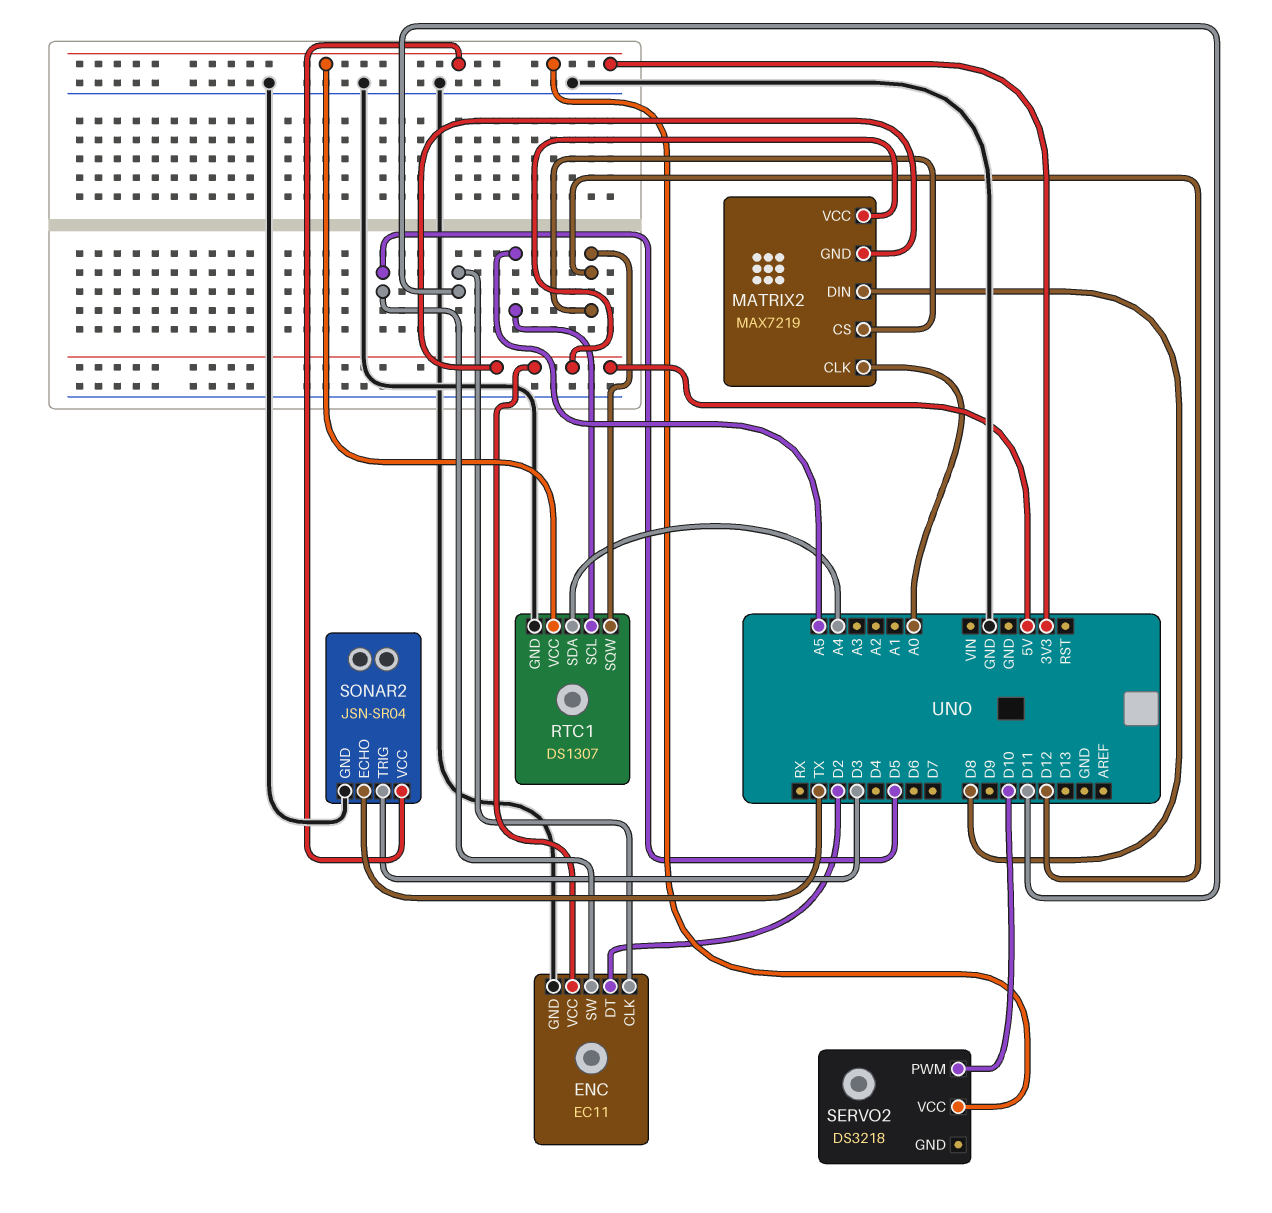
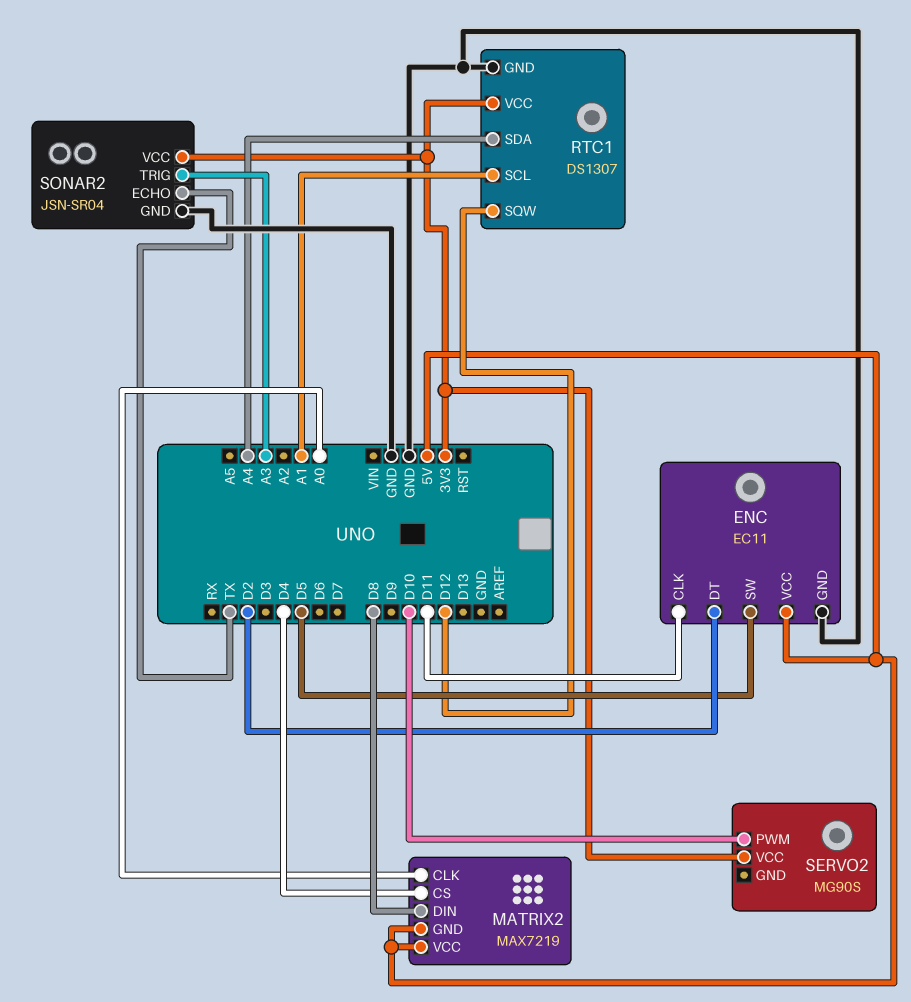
MATRIX2 pin CS: D12 -> D4
RTC1 pin SCL: A5 -> A1
SERVO2: DS3218 -> MG90S
SONAR2 pin TRIG: D3 -> A3

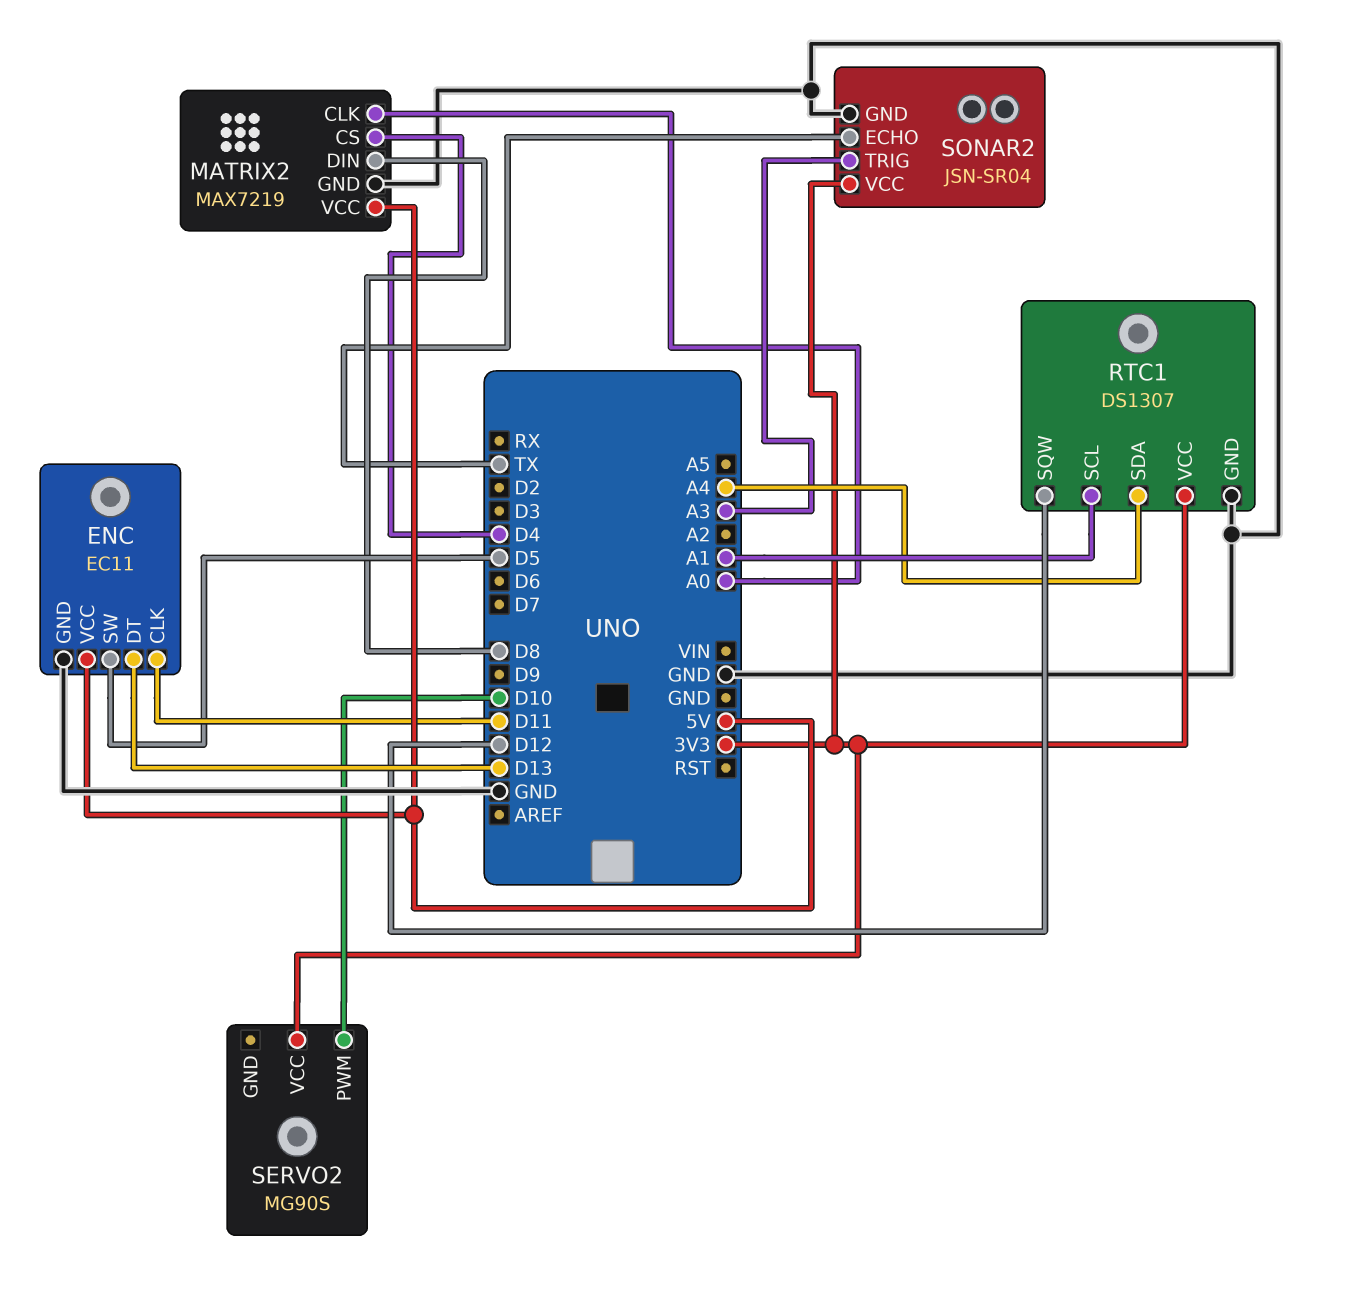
ENC pin DT: D2 -> D13
MATRIX2 pin GND: 5V -> GND

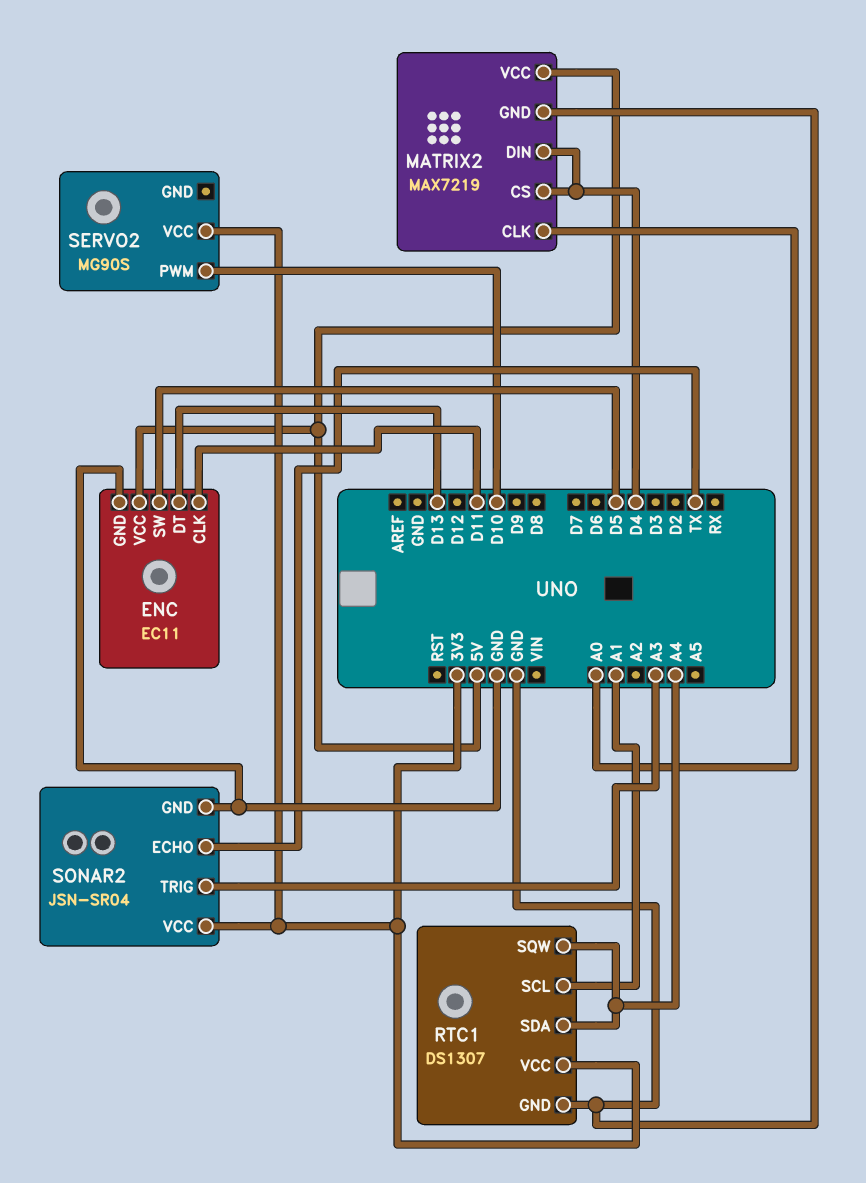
MATRIX2 pin DIN: D8 -> D4
RTC1 pin SQW: D12 -> A4

